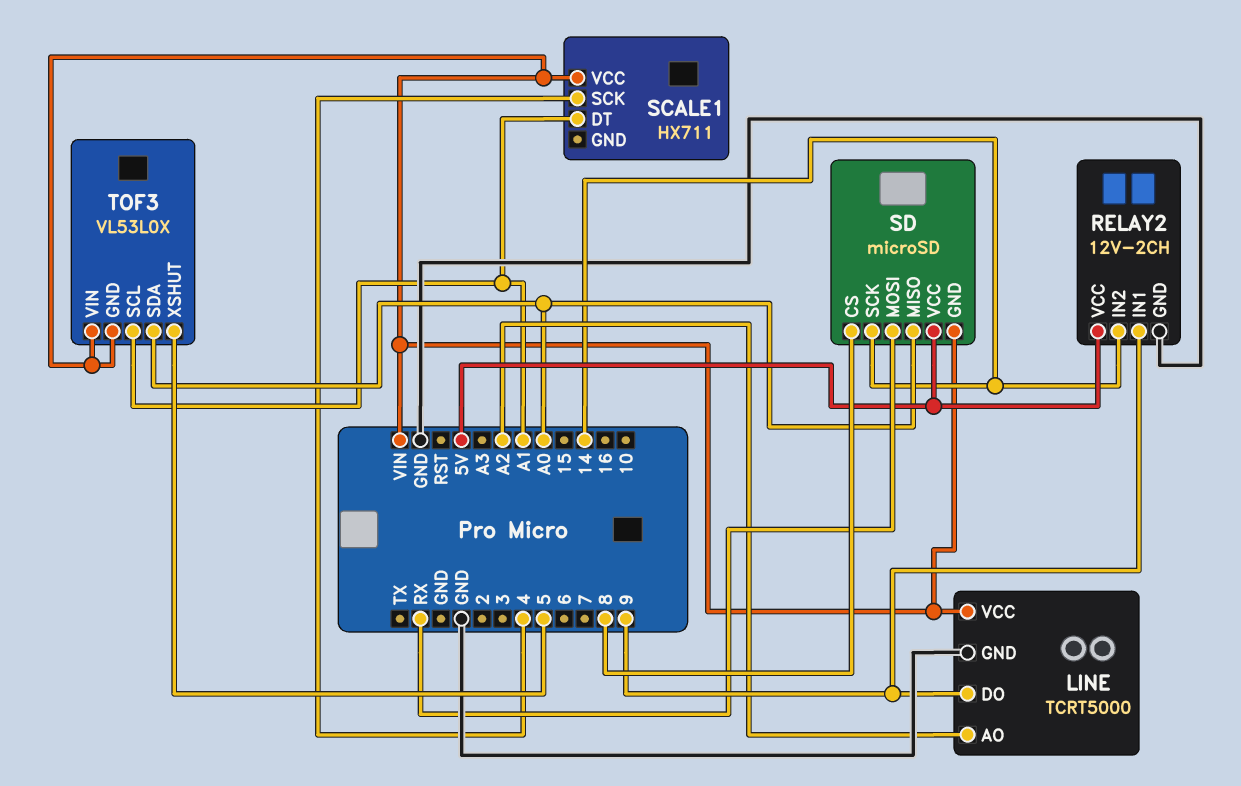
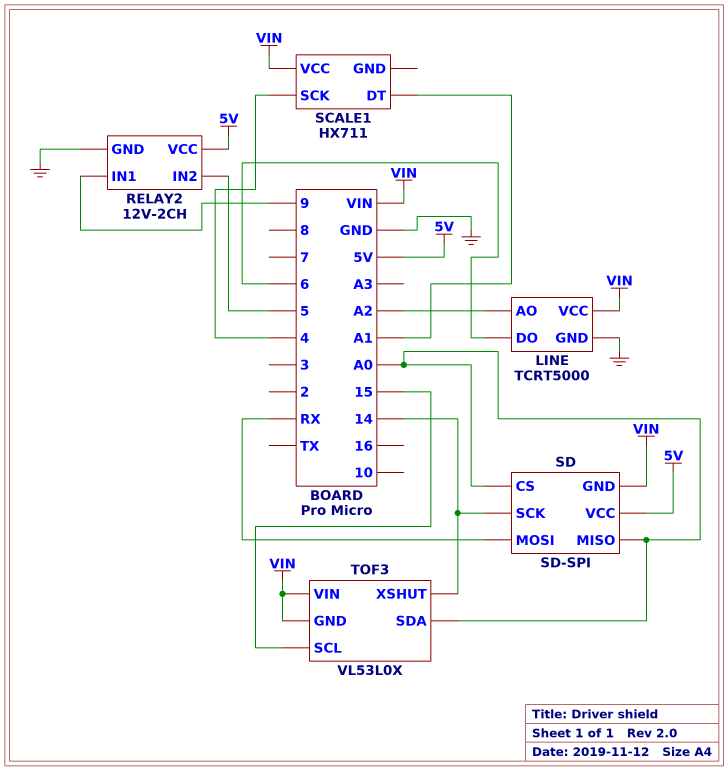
LINE pin DO: 9 -> 6
RELAY2 pin IN2: 14 -> 5
SD: microSD -> SD-SPI
SD pin CS: 8 -> A0
TOF3 pin SCL: A1 -> 15
TOF3 pin XSHUT: 5 -> 14

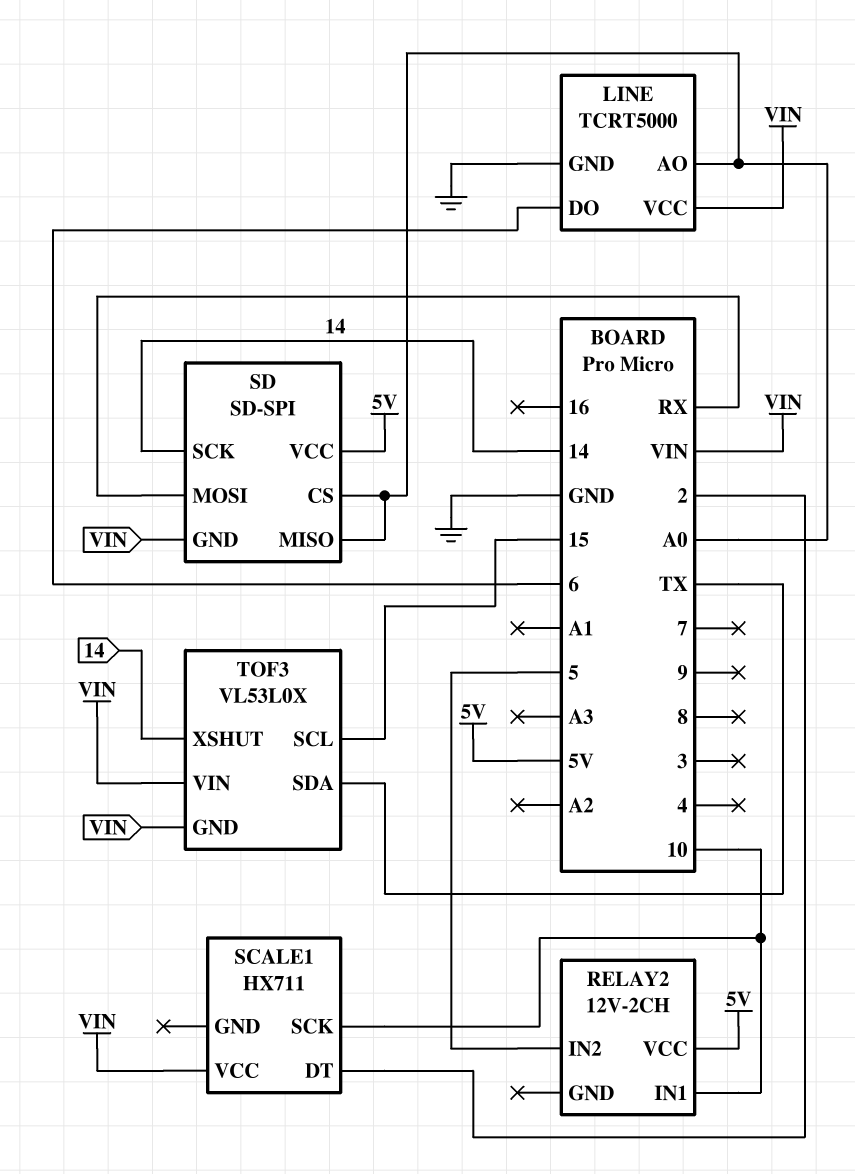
LINE pin AO: A2 -> A0
RELAY2 pin GND: GND -> none
RELAY2 pin IN1: 9 -> 10
SCALE1 pin DT: A1 -> 2
SCALE1 pin SCK: 4 -> 10
TOF3 pin SDA: A0 -> TX

